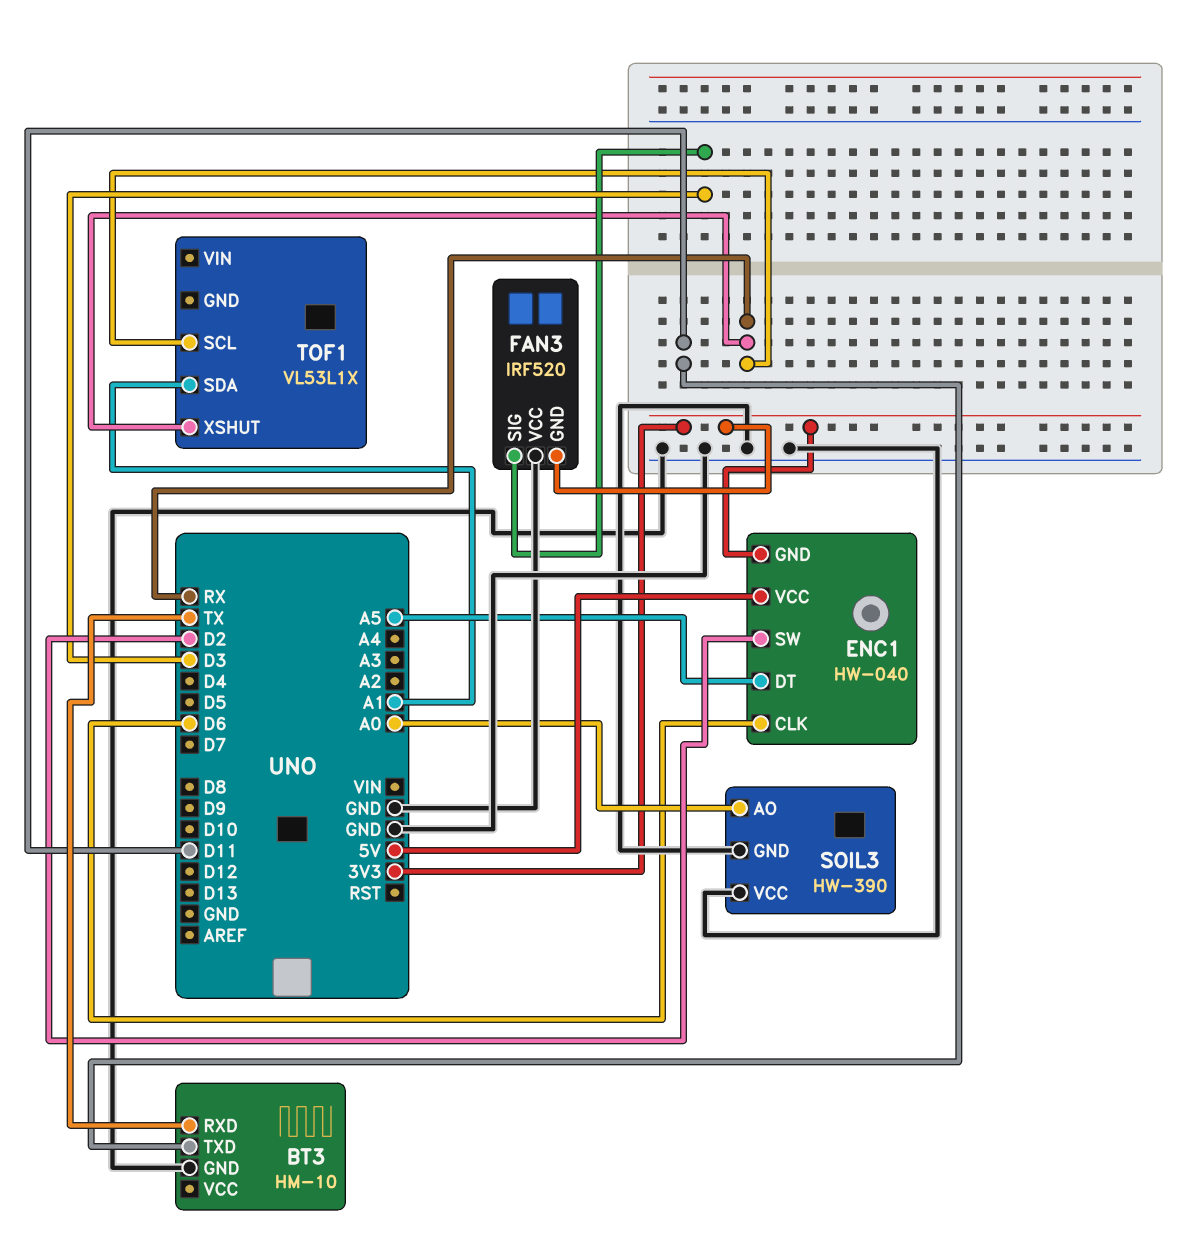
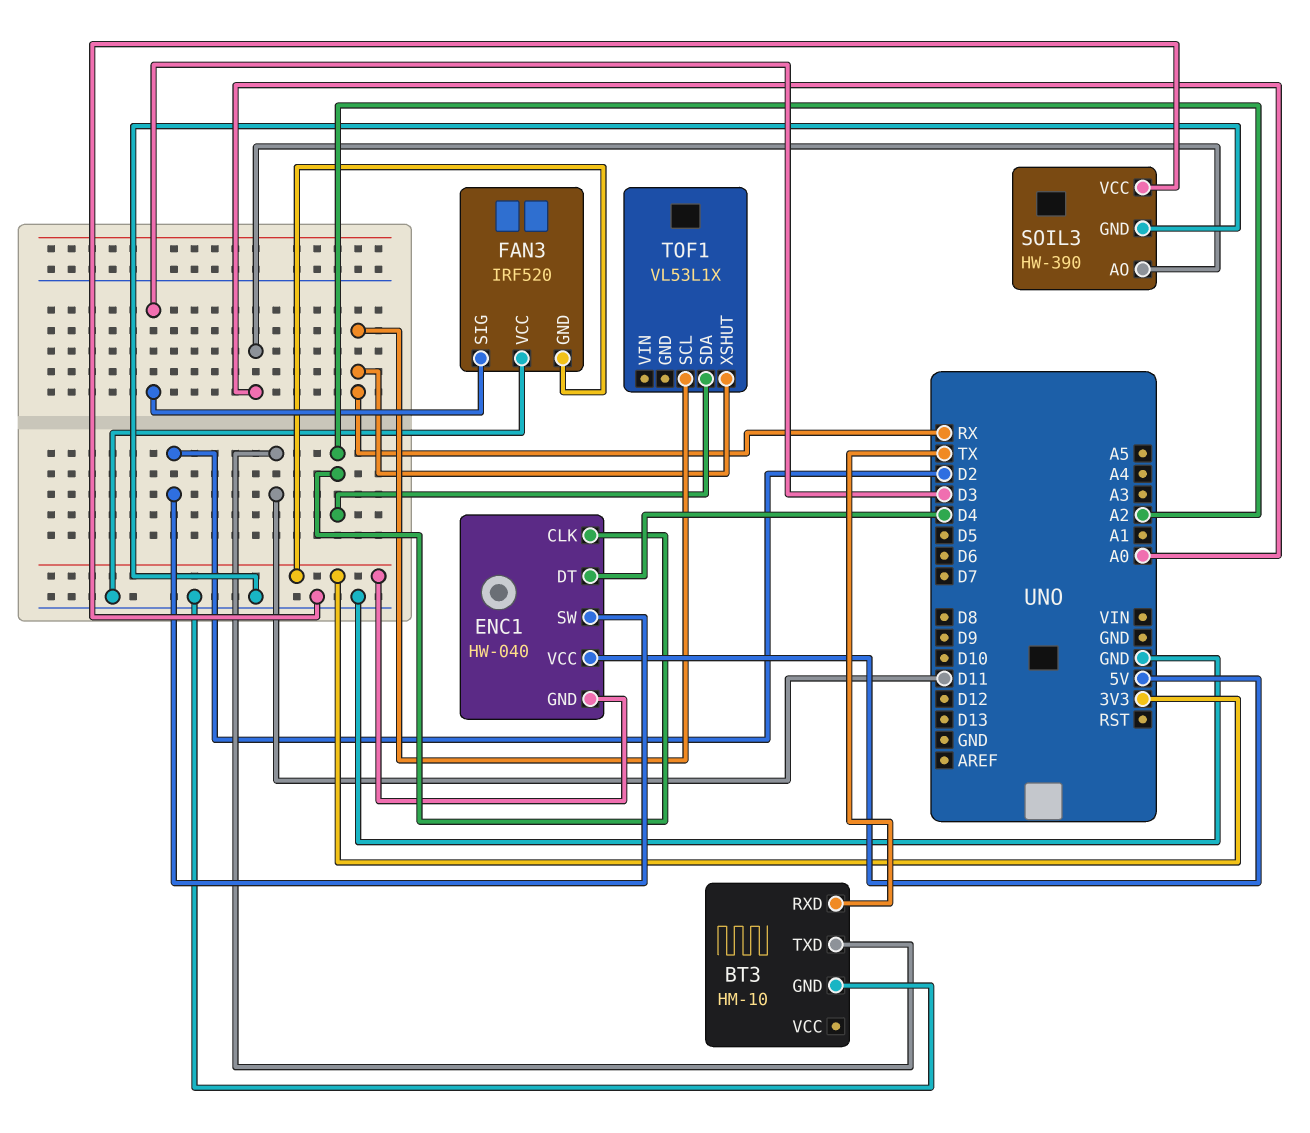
ENC1 pin CLK: D6 -> A2
ENC1 pin DT: A5 -> D4
TOF1 pin SDA: A1 -> A2

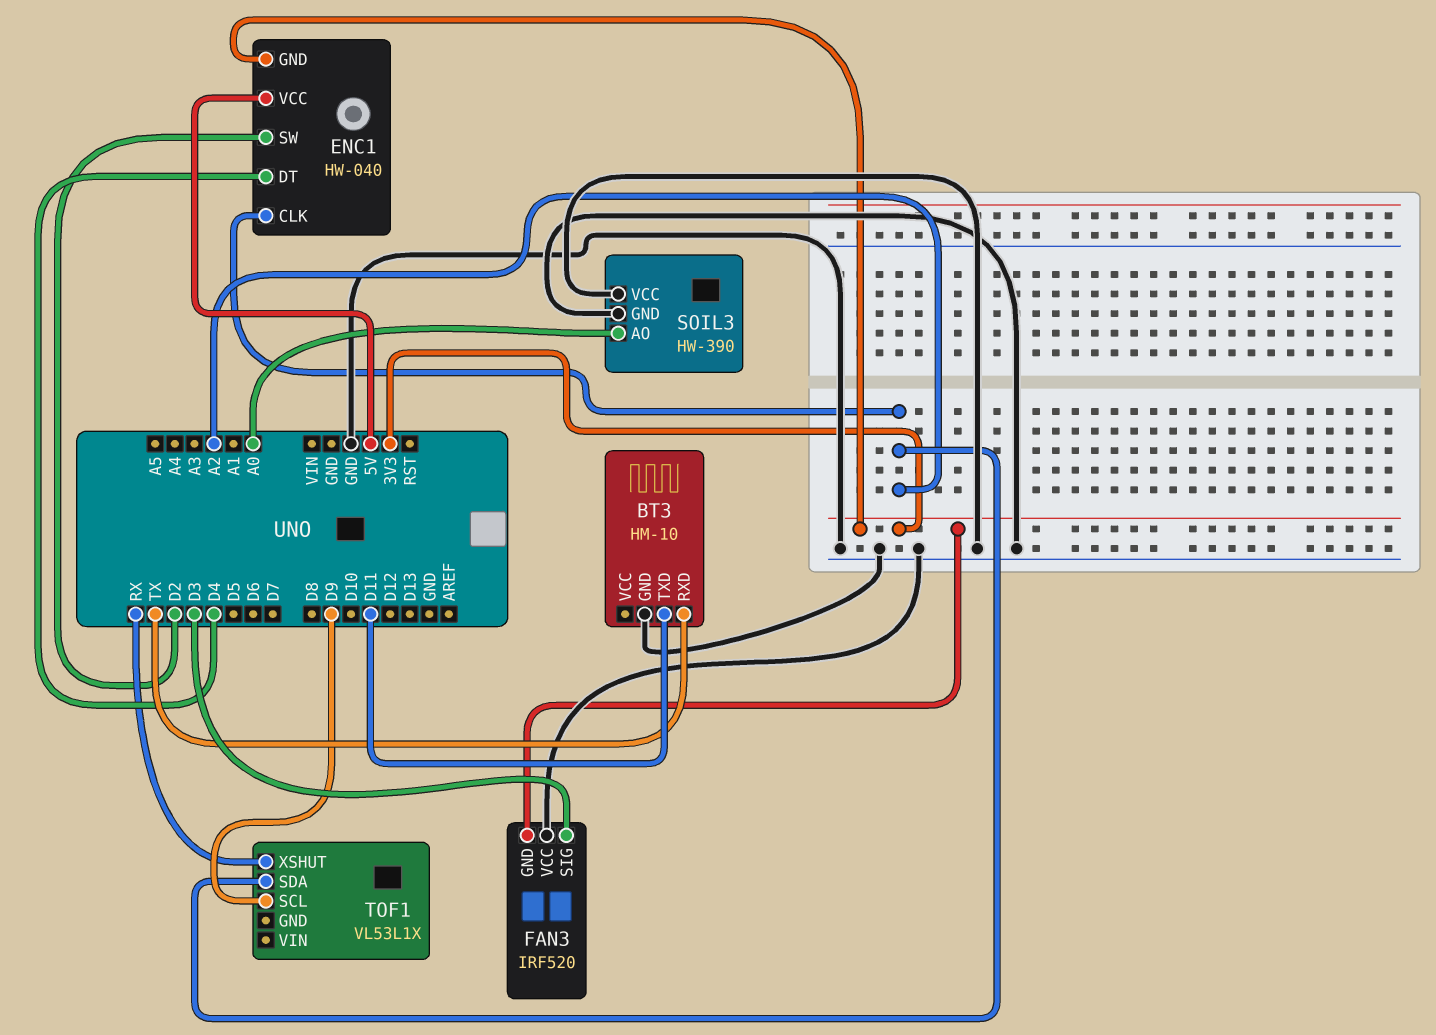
TOF1 pin SCL: RX -> D9

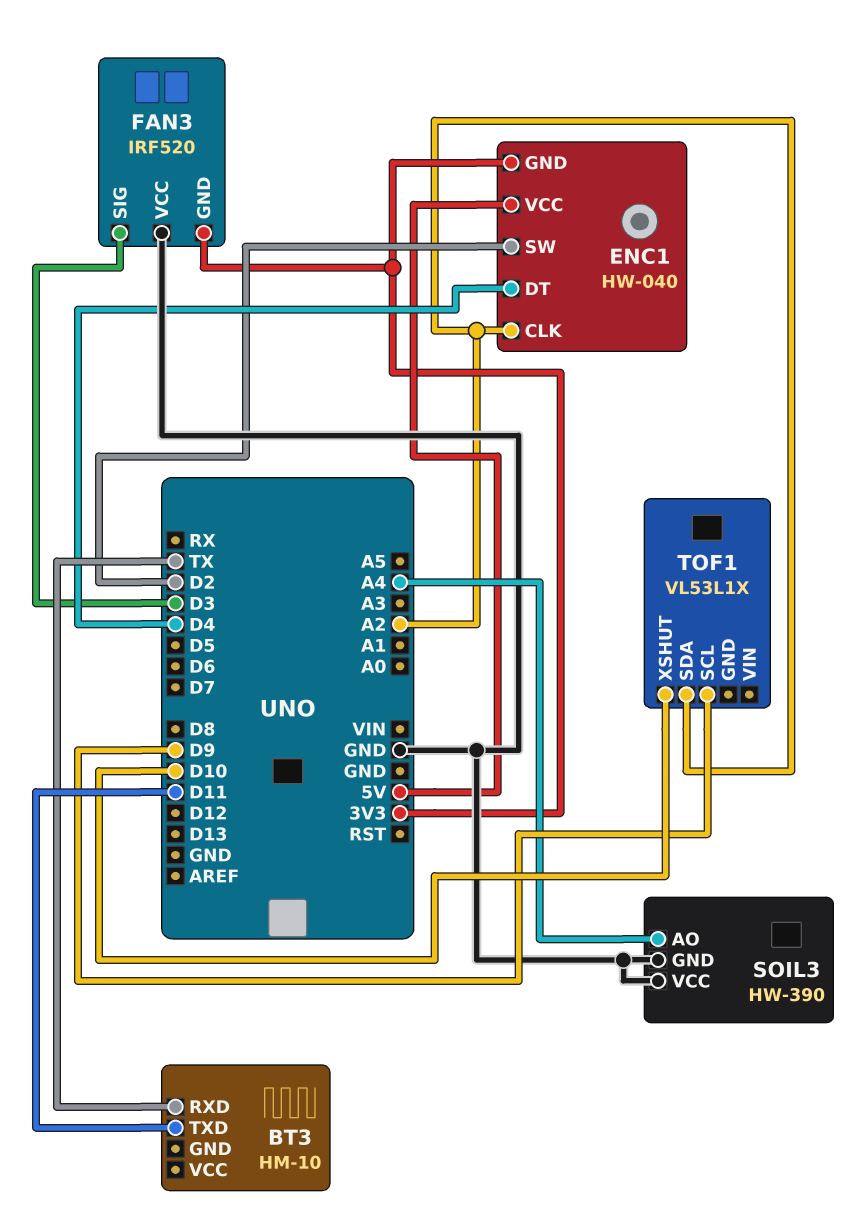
BT3 pin GND: GND -> none
SOIL3 pin AO: A0 -> A4
TOF1 pin XSHUT: RX -> D10

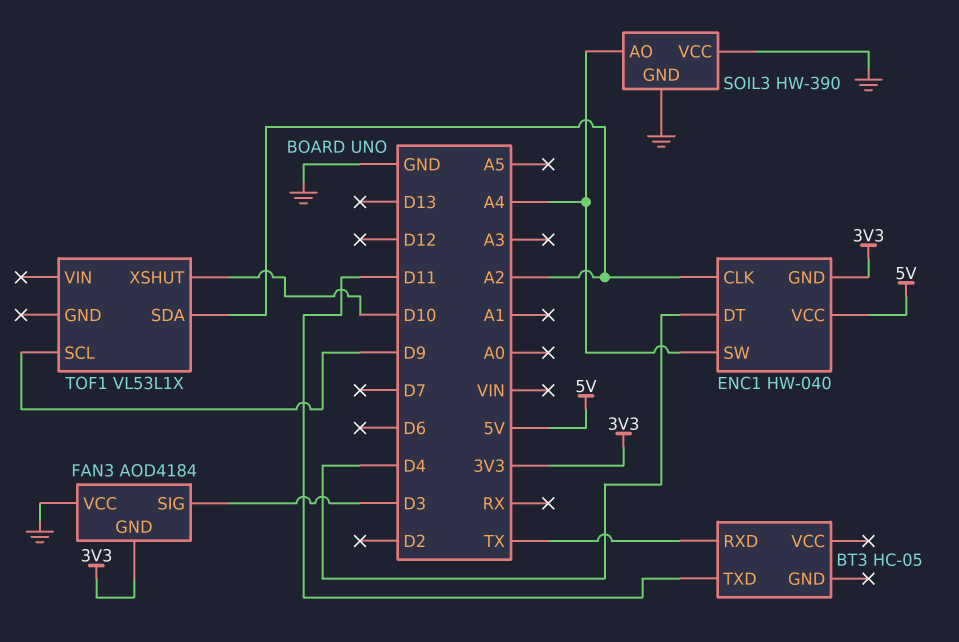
BT3: HM-10 -> HC-05
ENC1 pin SW: D2 -> A4
FAN3: IRF520 -> AOD4184

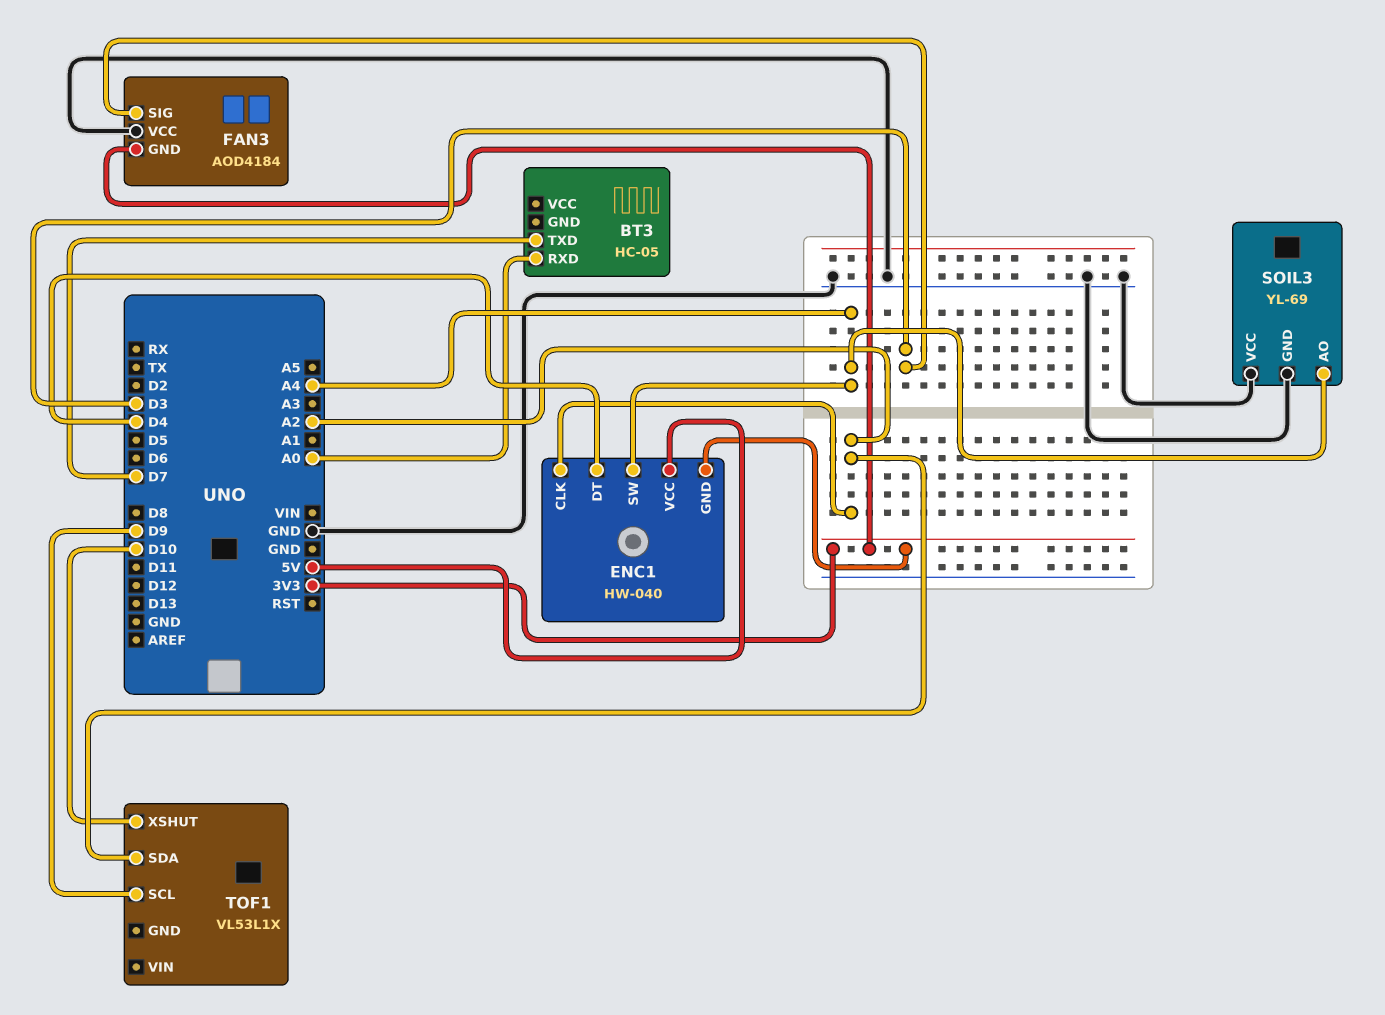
BT3 pin RXD: TX -> A0
BT3 pin TXD: D11 -> D7
SOIL3: HW-390 -> YL-69

